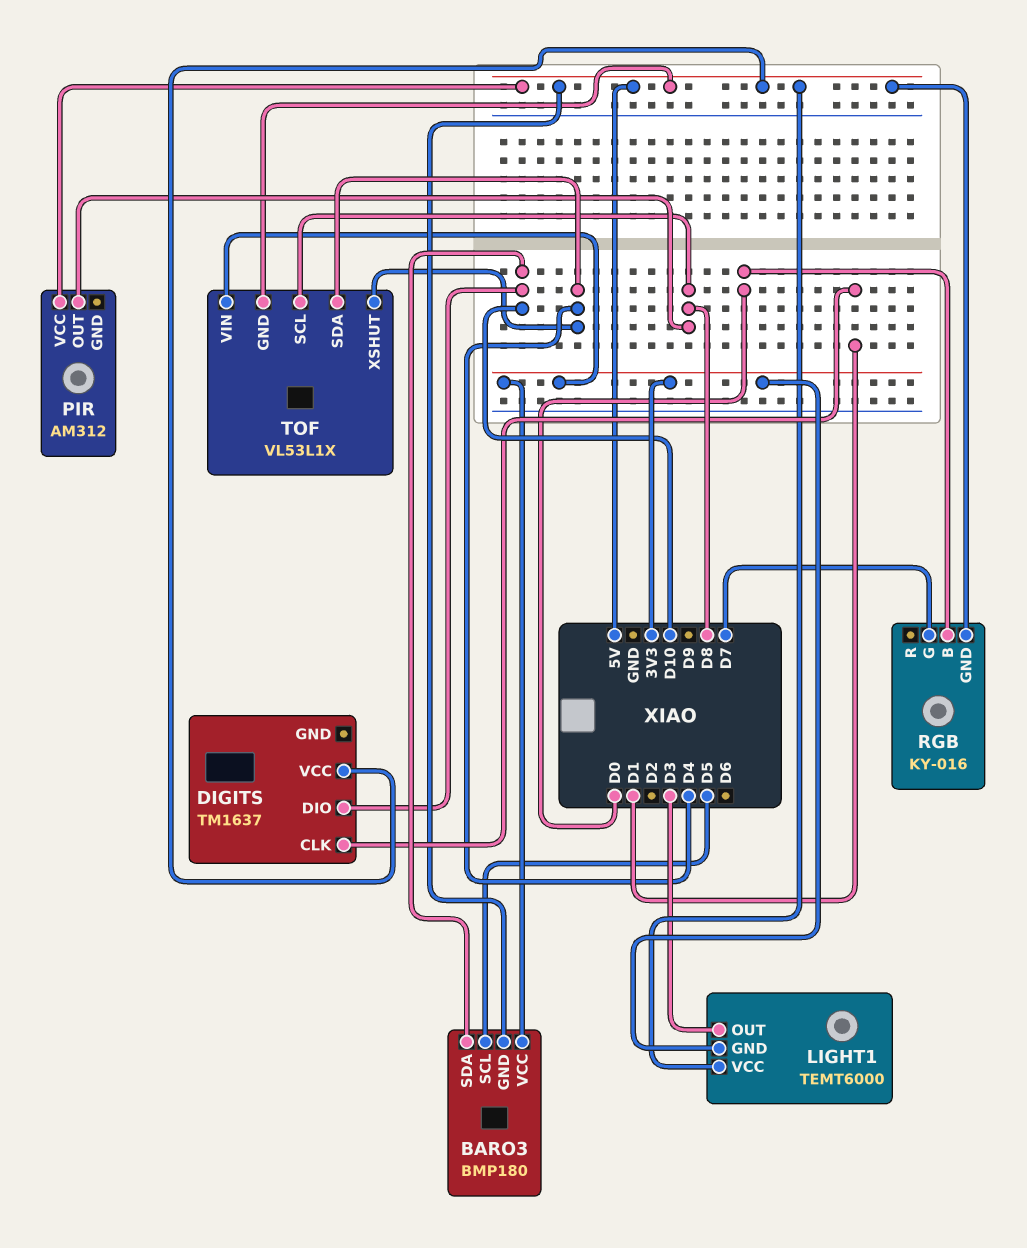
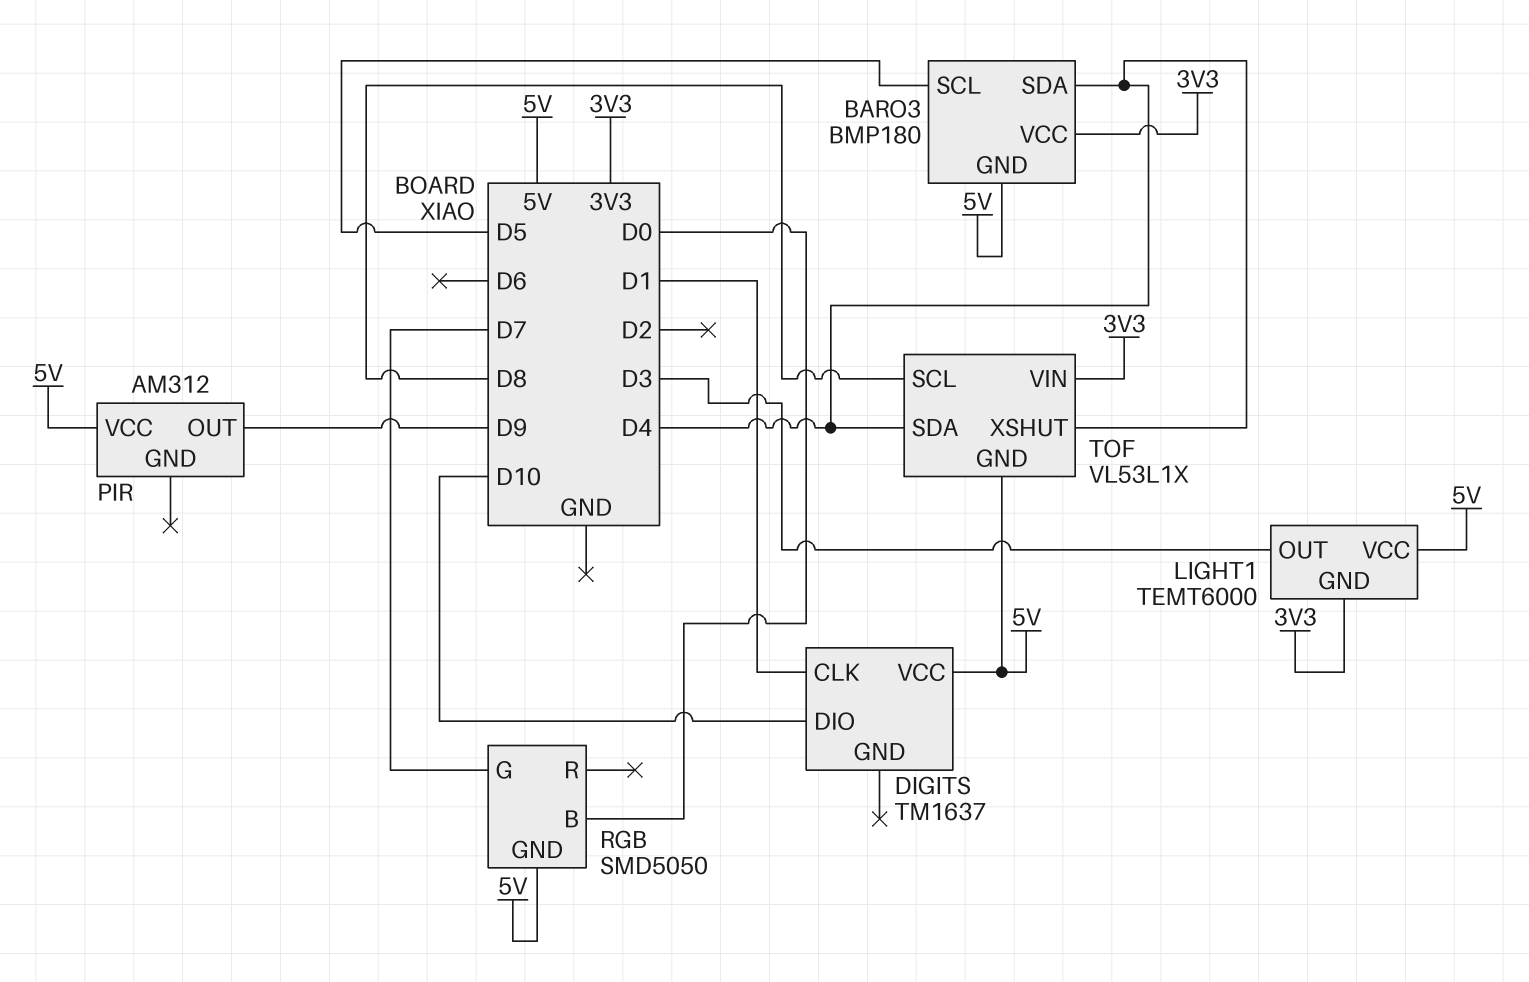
BARO3 pin SDA: D10 -> D4
PIR pin OUT: D8 -> D9
RGB: KY-016 -> SMD5050

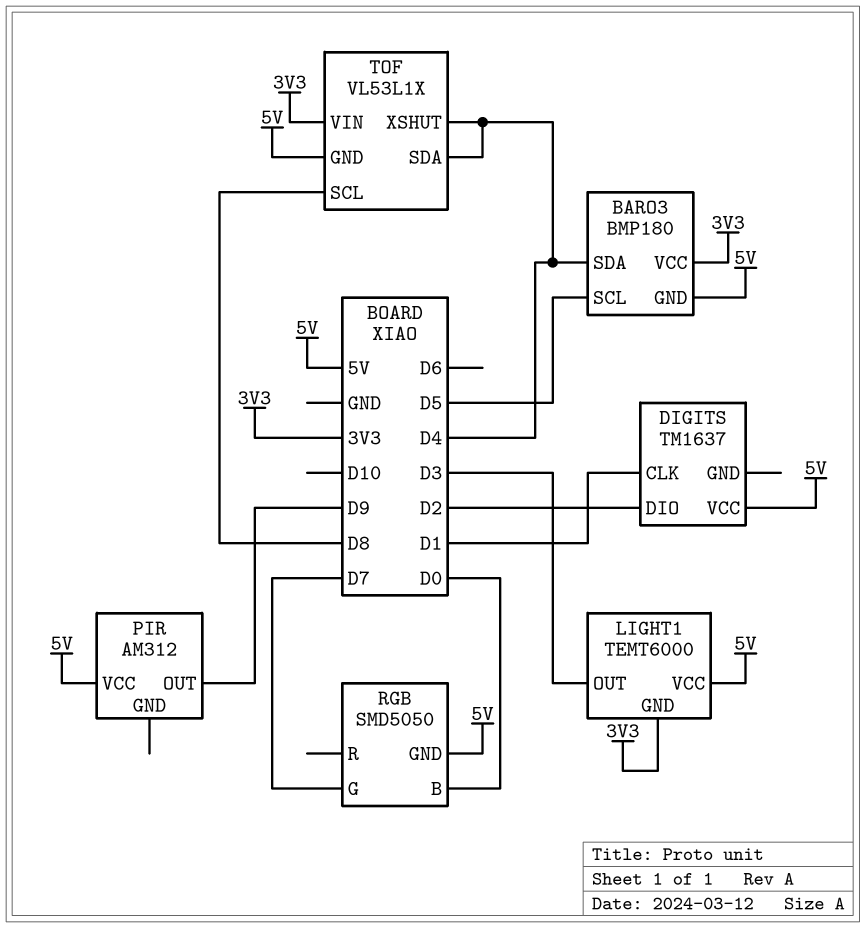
DIGITS pin DIO: D10 -> D2

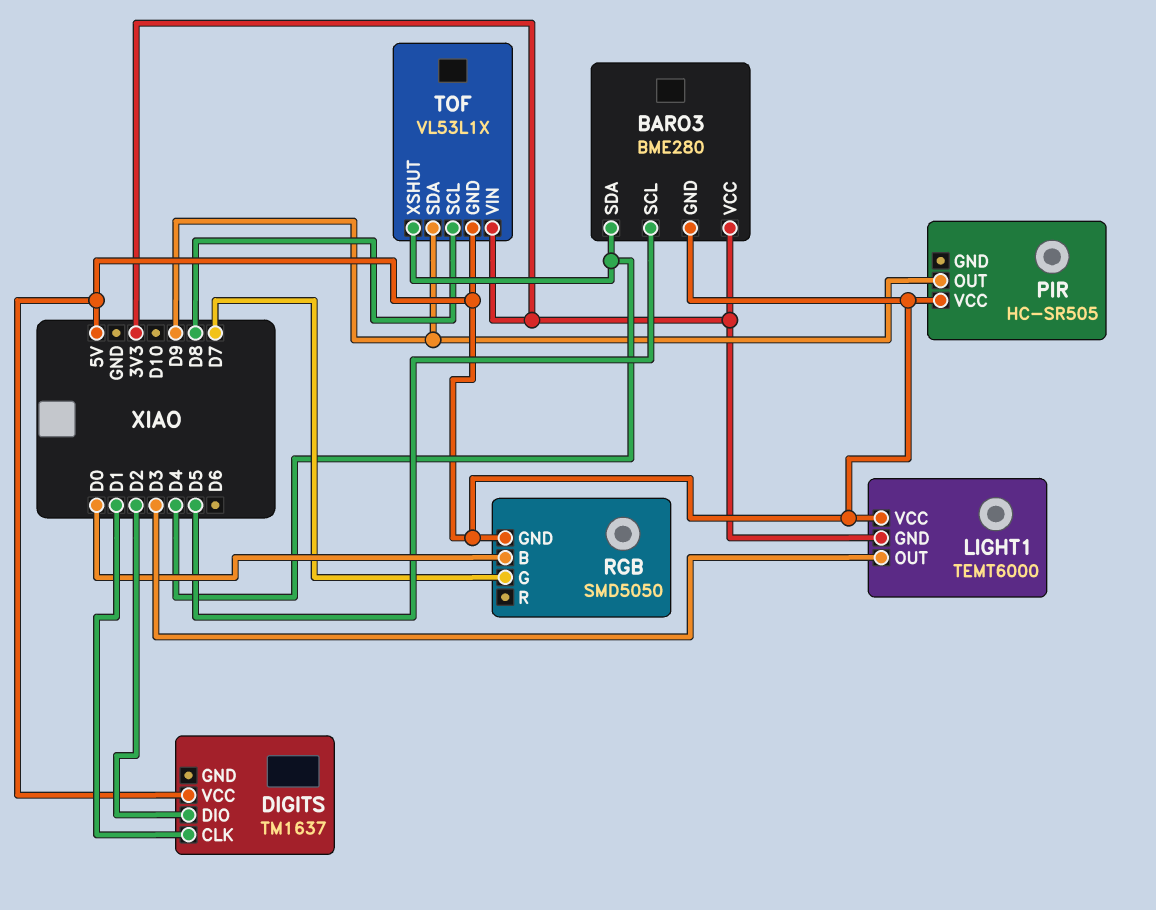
BARO3: BMP180 -> BME280
PIR: AM312 -> HC-SR505
TOF pin SDA: D4 -> D9

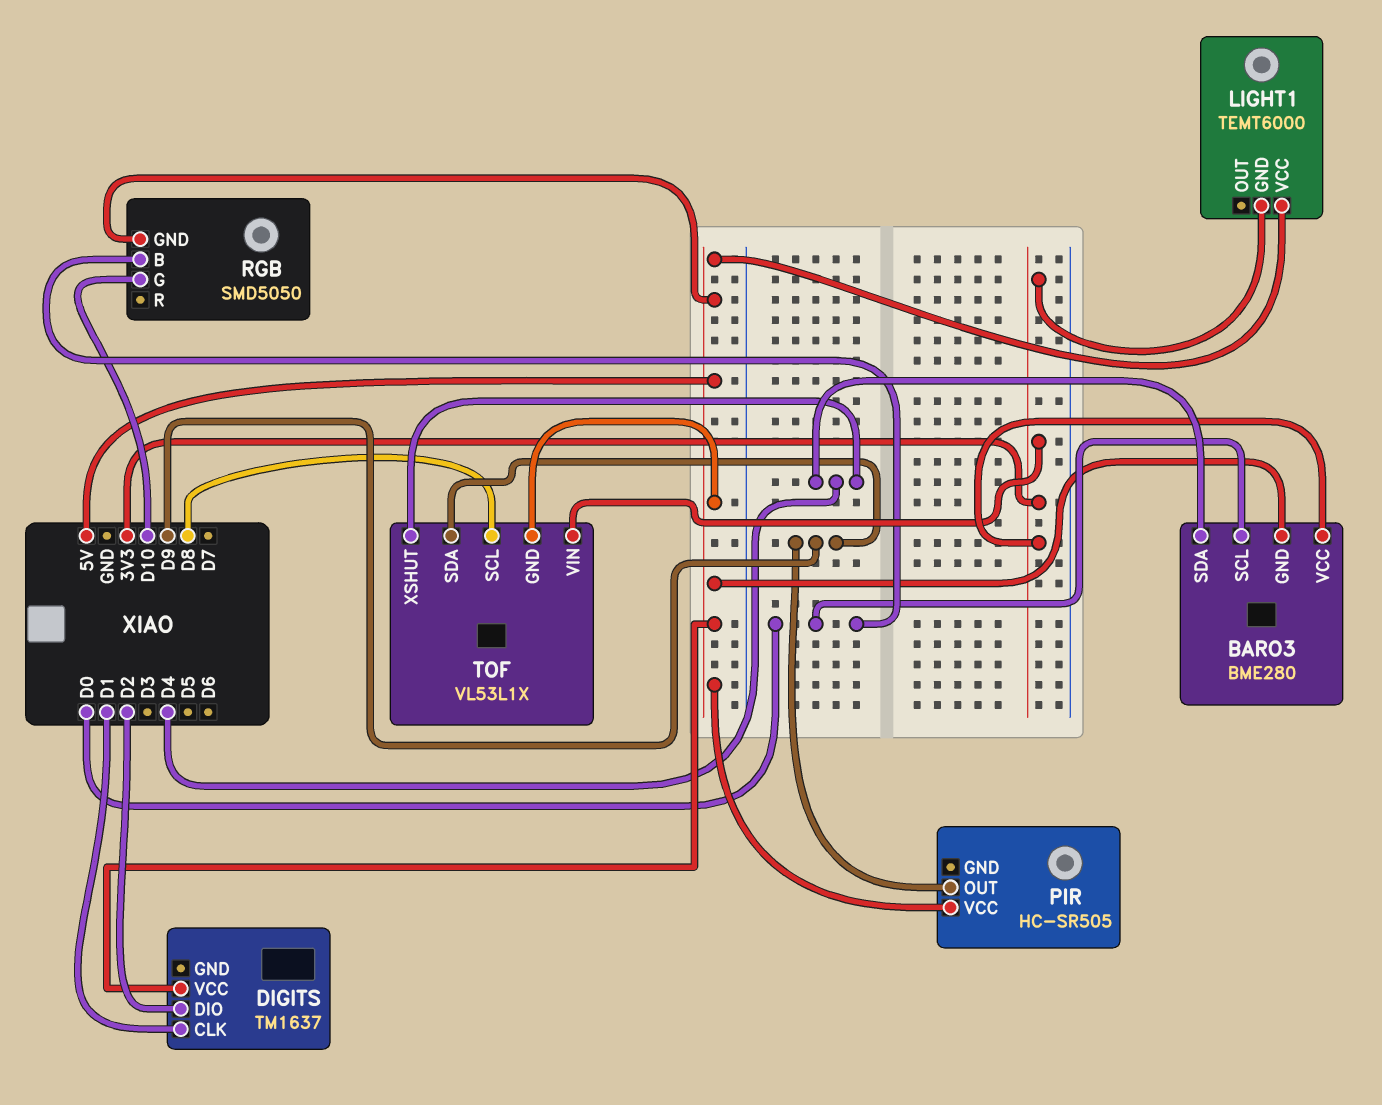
BARO3 pin SCL: D5 -> D0
LIGHT1 pin OUT: D3 -> none
RGB pin G: D7 -> D10

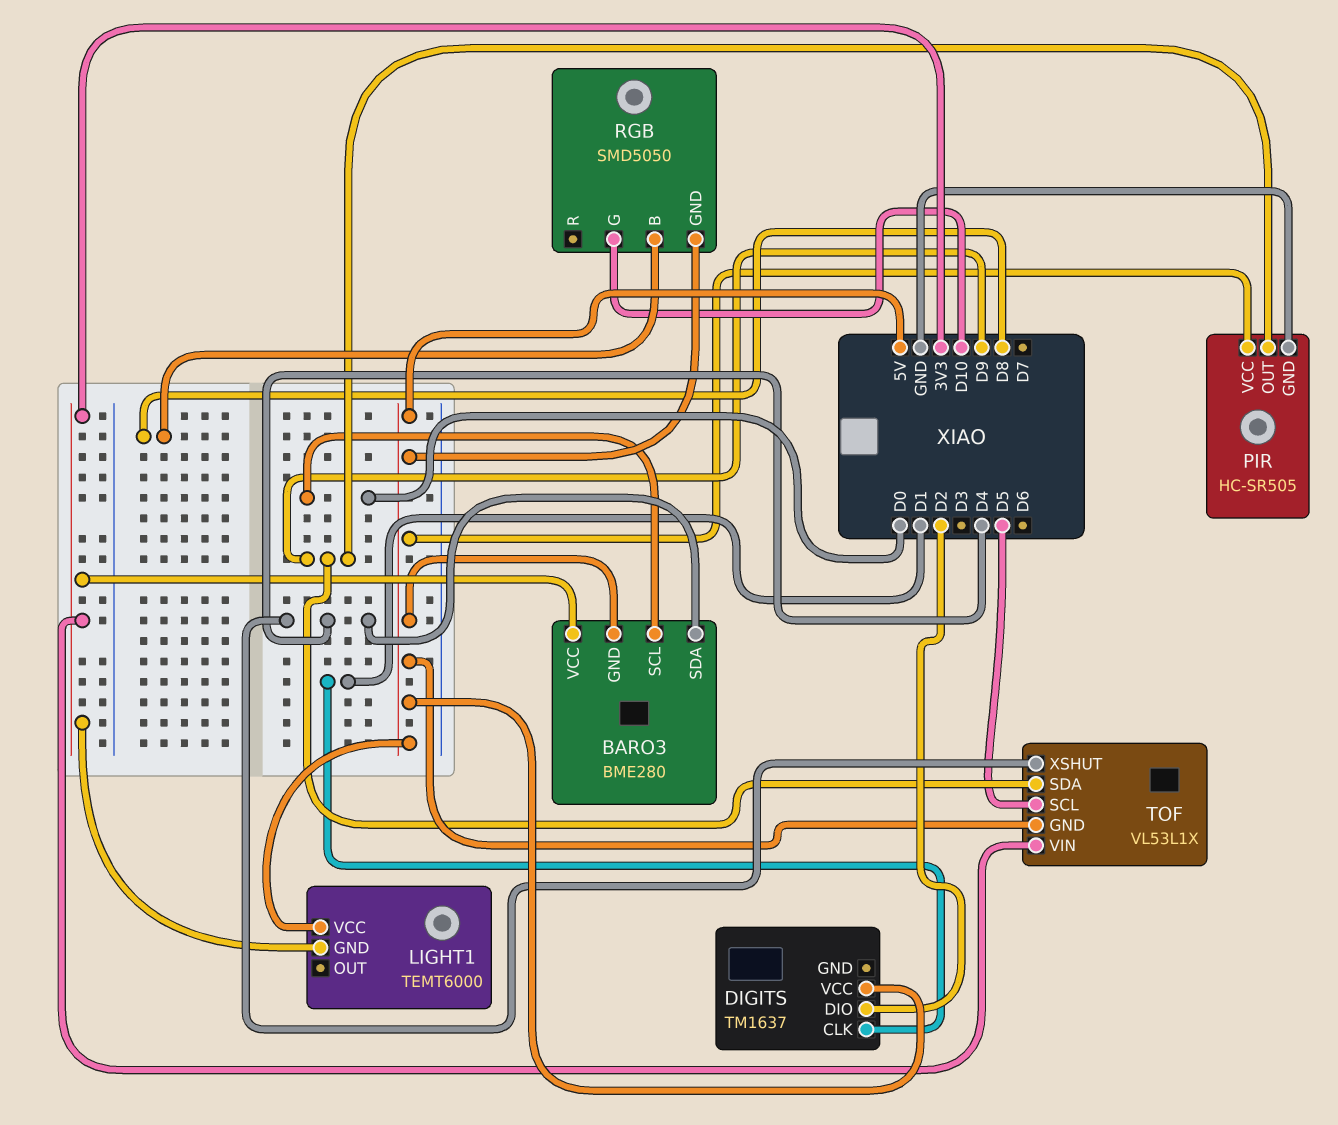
PIR pin GND: none -> GND
RGB pin B: D0 -> D8
TOF pin SCL: D8 -> D5

